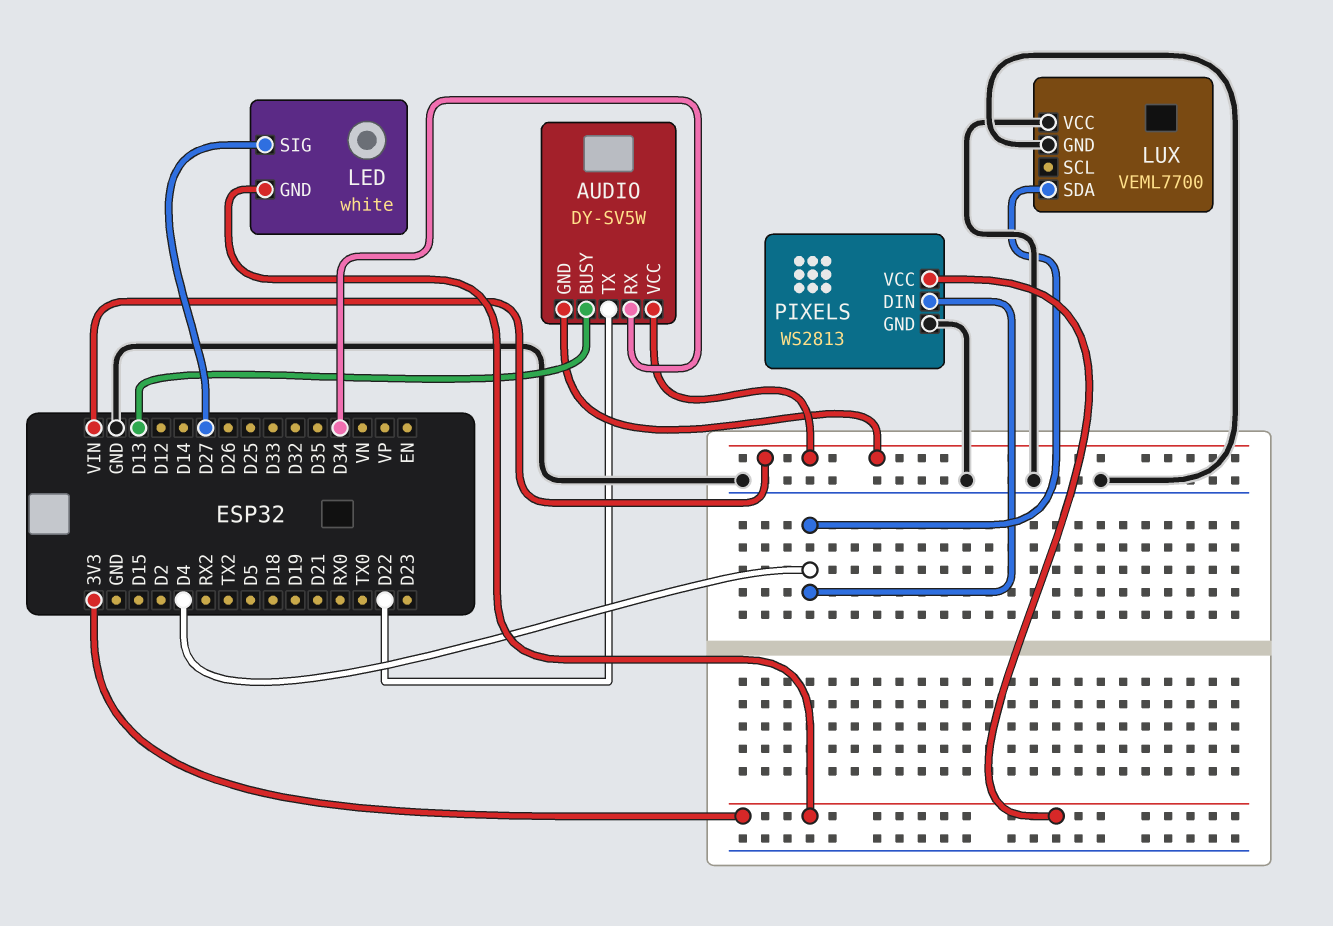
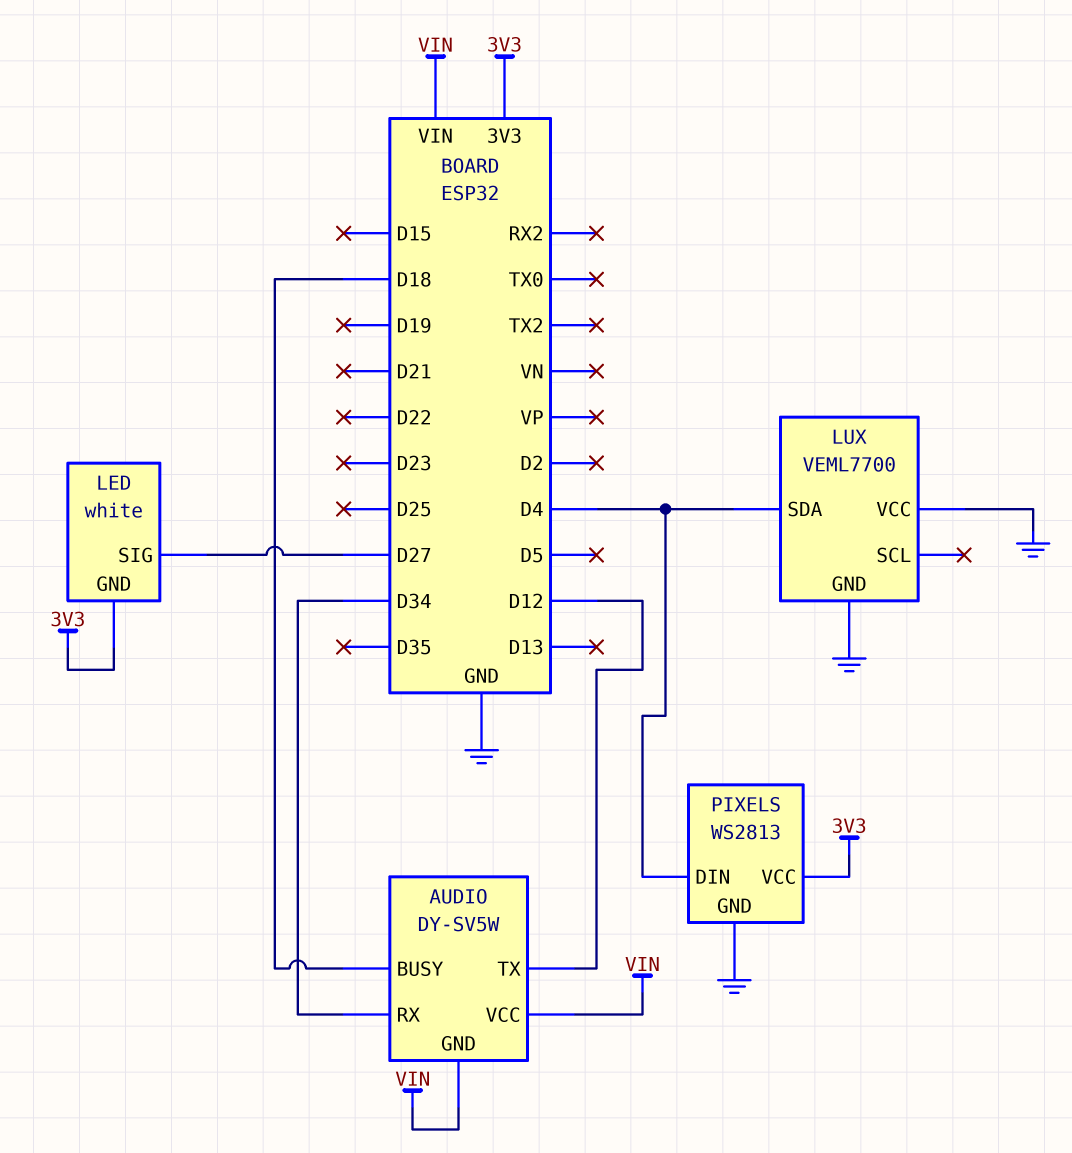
AUDIO pin BUSY: D13 -> D18
AUDIO pin TX: D22 -> D12

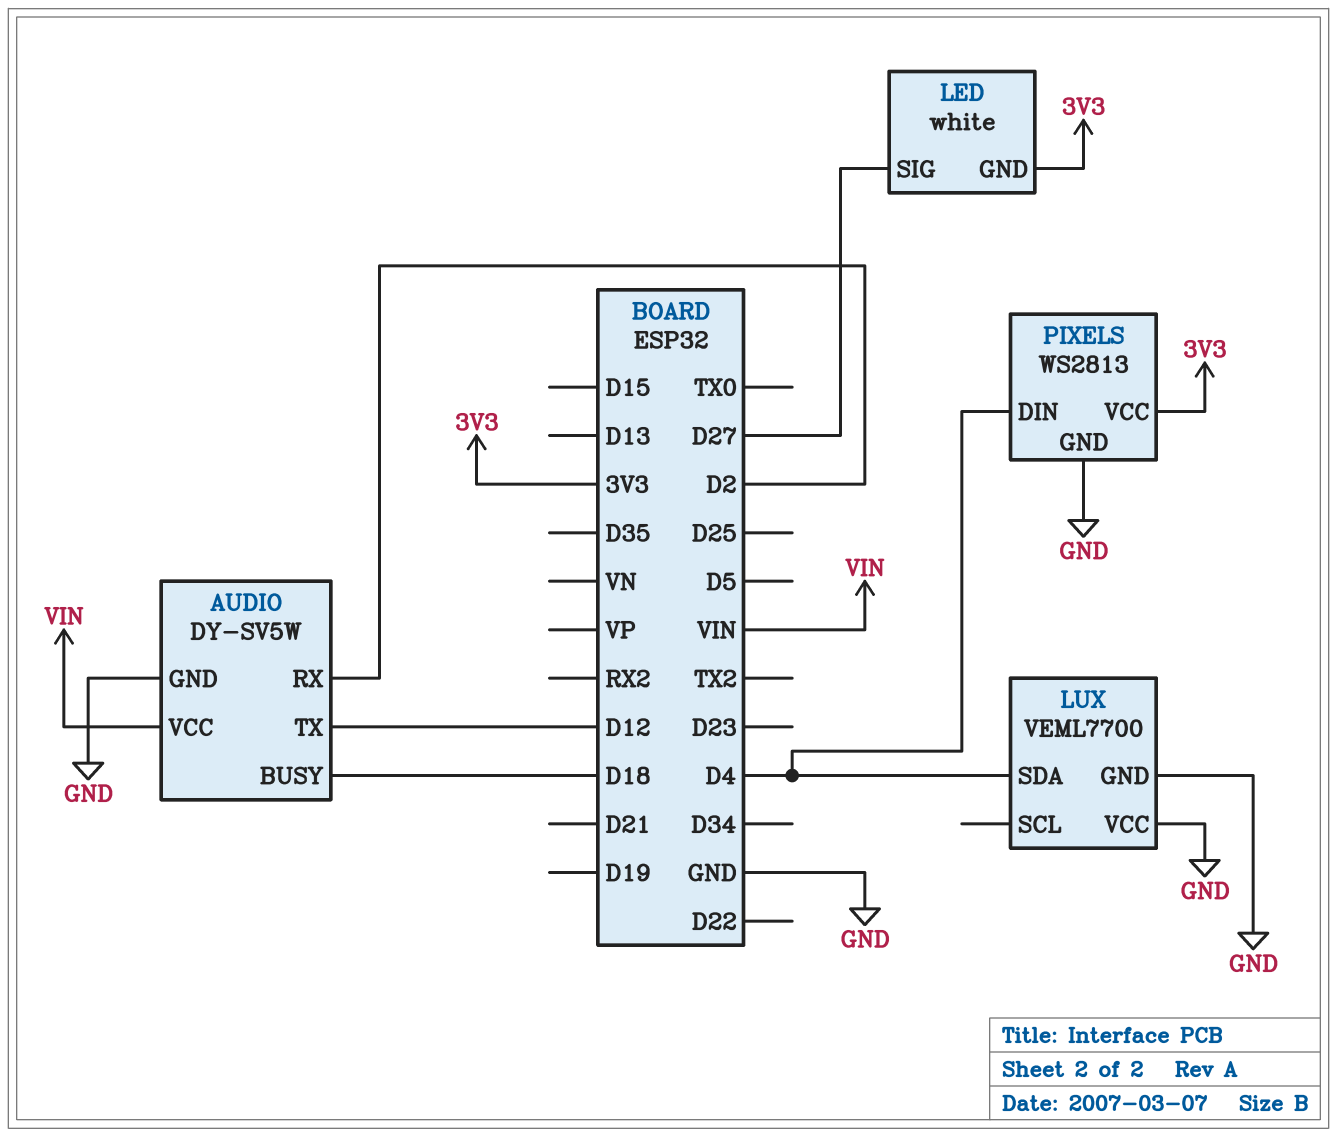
AUDIO pin GND: VIN -> GND
AUDIO pin RX: D34 -> D2

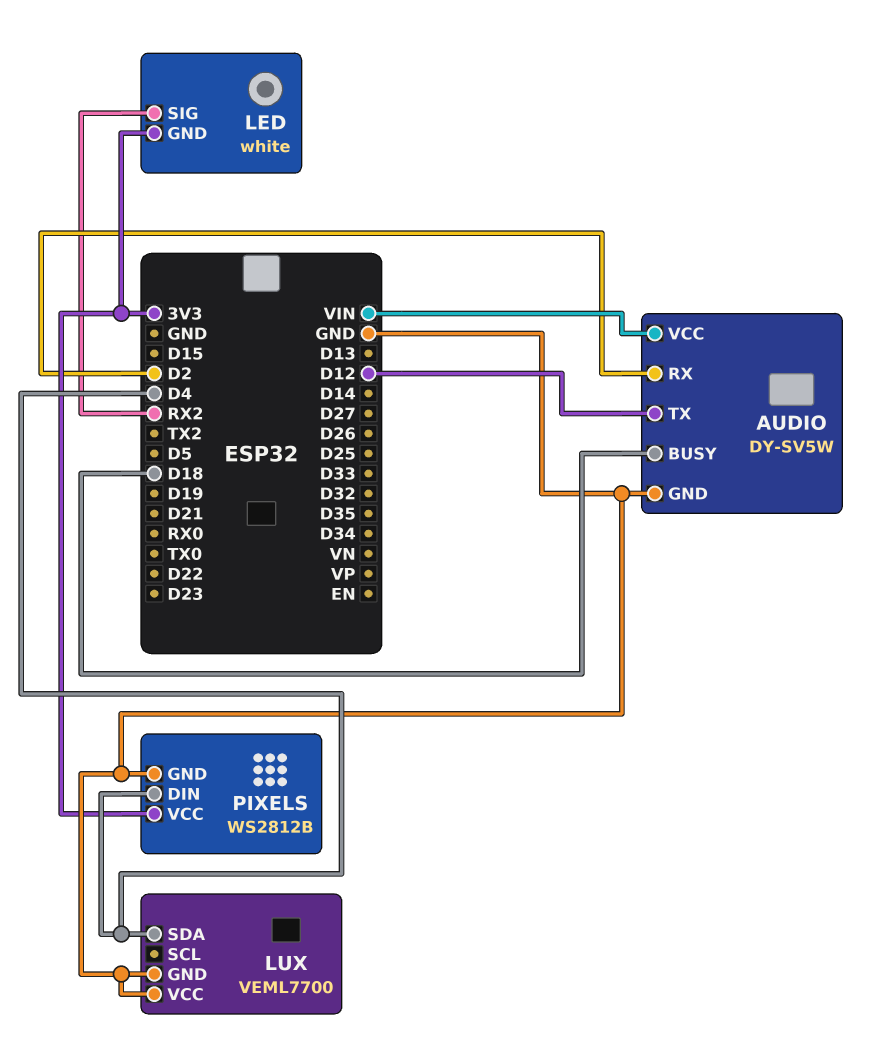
LED pin SIG: D27 -> RX2
PIXELS: WS2813 -> WS2812B

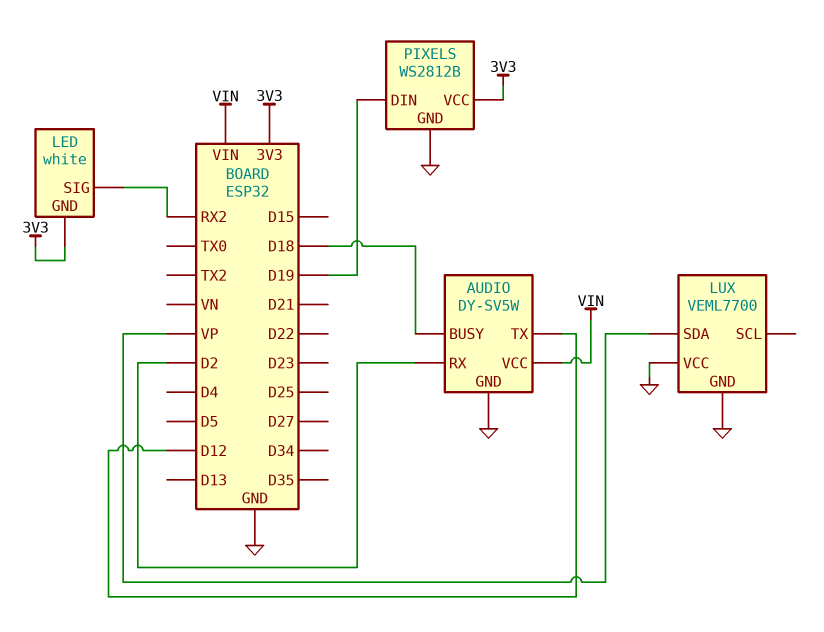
LUX pin SDA: D4 -> VP
PIXELS pin DIN: D4 -> D19

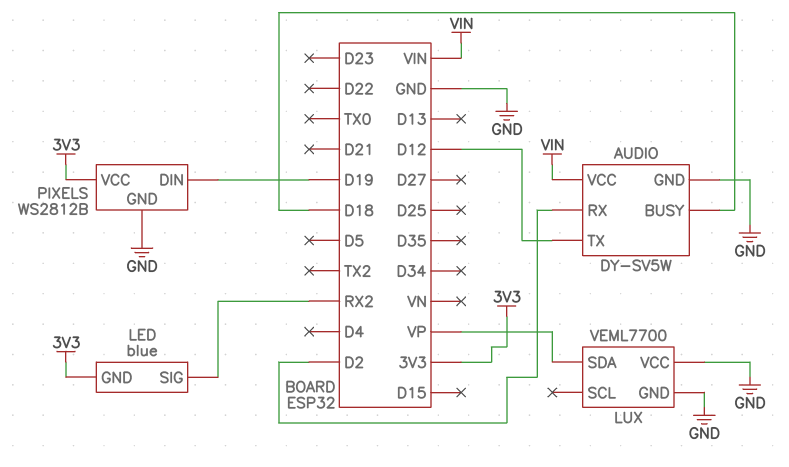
LED: white -> blue

